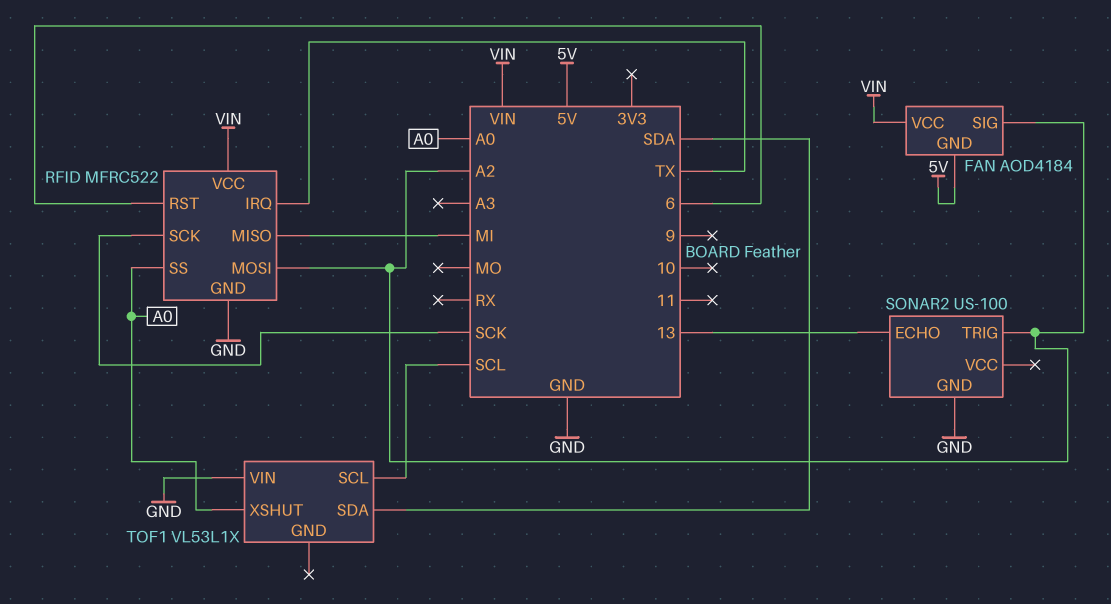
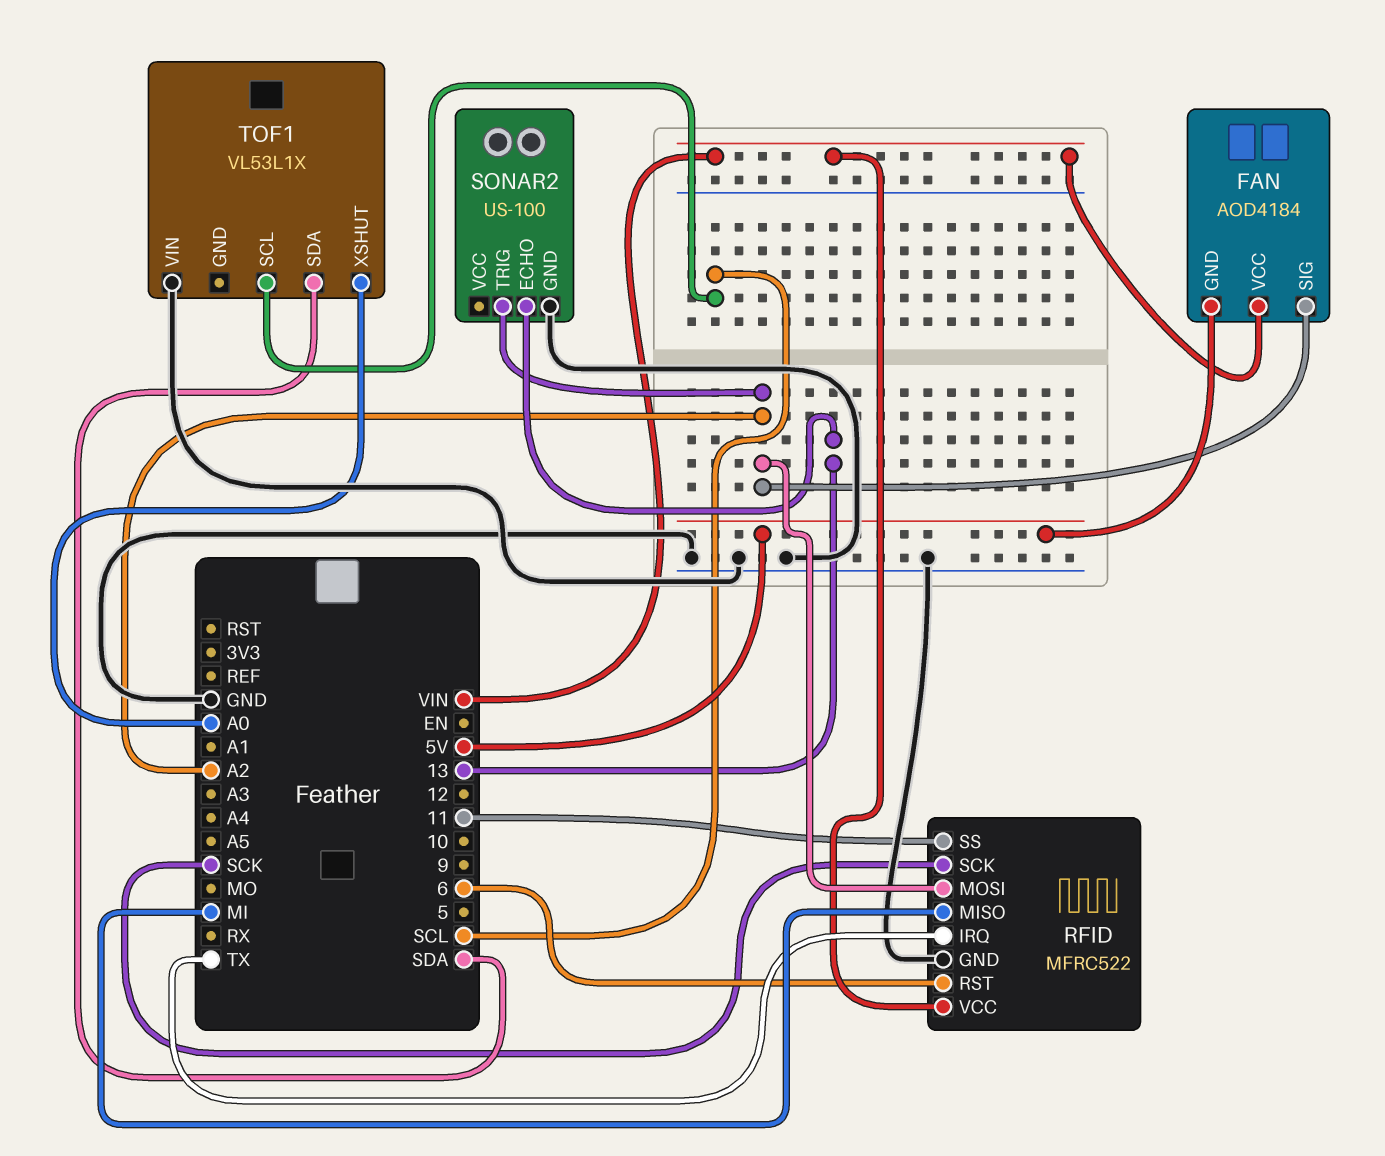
RFID pin SS: A0 -> 11

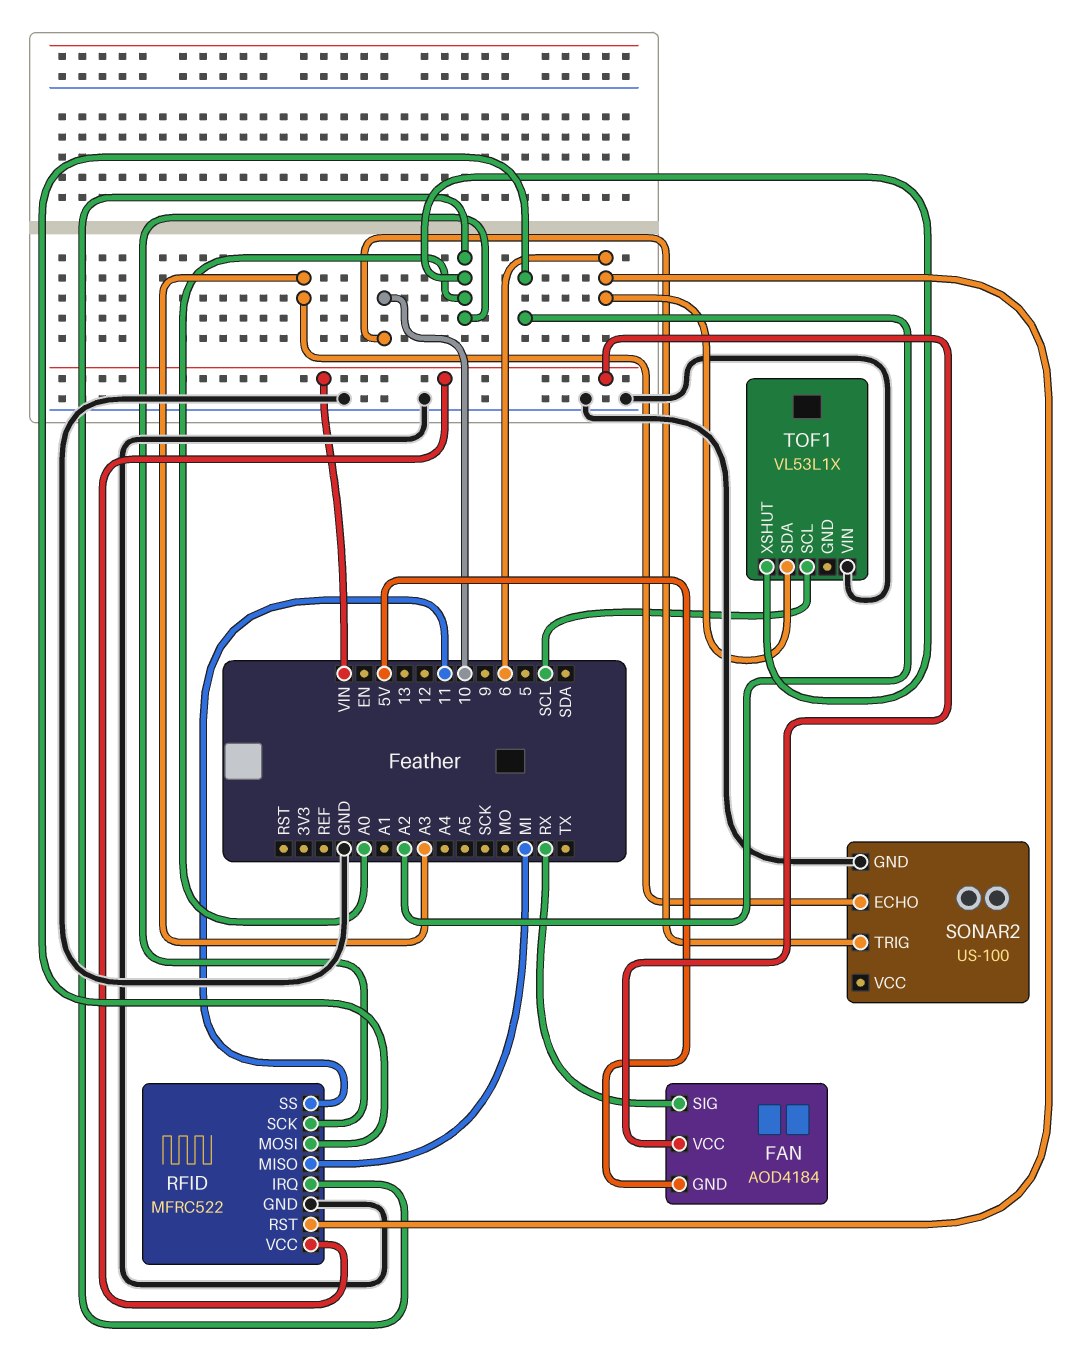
FAN pin SIG: A2 -> RX
RFID pin IRQ: TX -> A0
RFID pin SCK: SCK -> A0
SONAR2 pin ECHO: 13 -> A3
SONAR2 pin TRIG: A2 -> 10
TOF1 pin SDA: SDA -> 6

